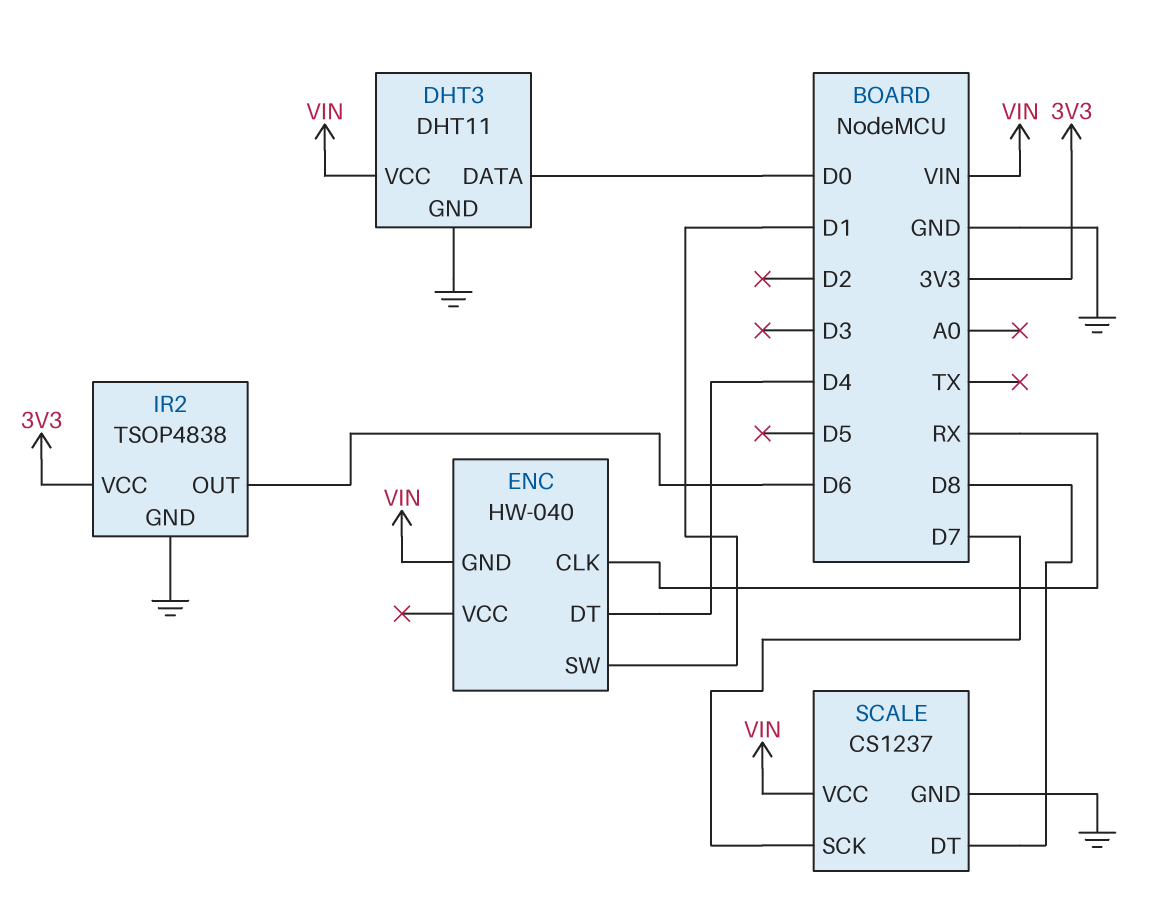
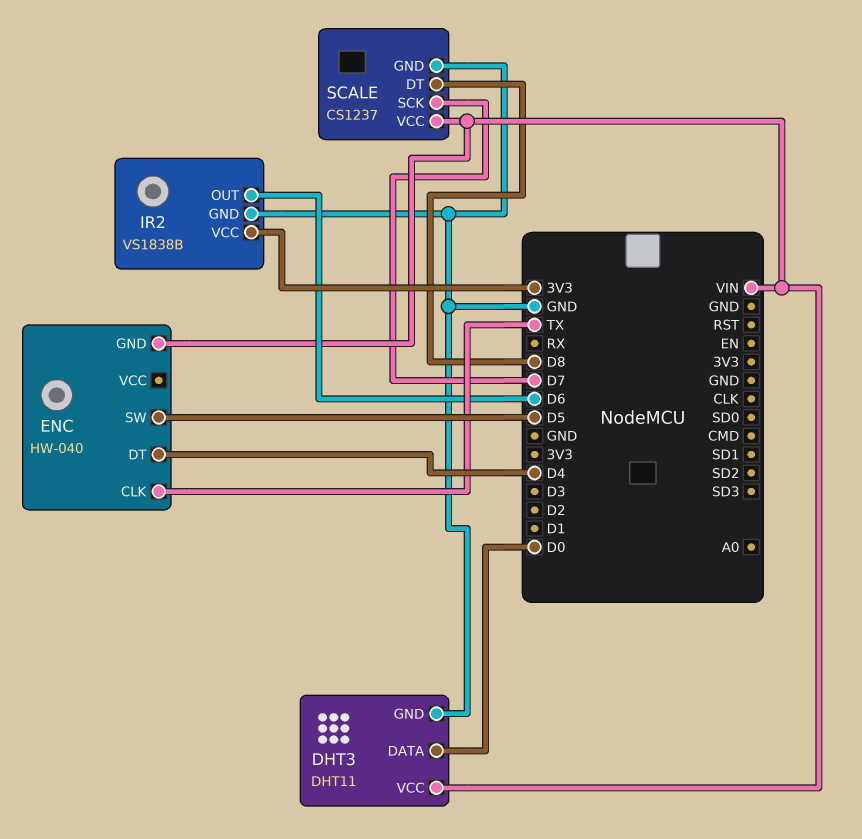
ENC pin CLK: RX -> TX
ENC pin SW: D1 -> D5
IR2: TSOP4838 -> VS1838B

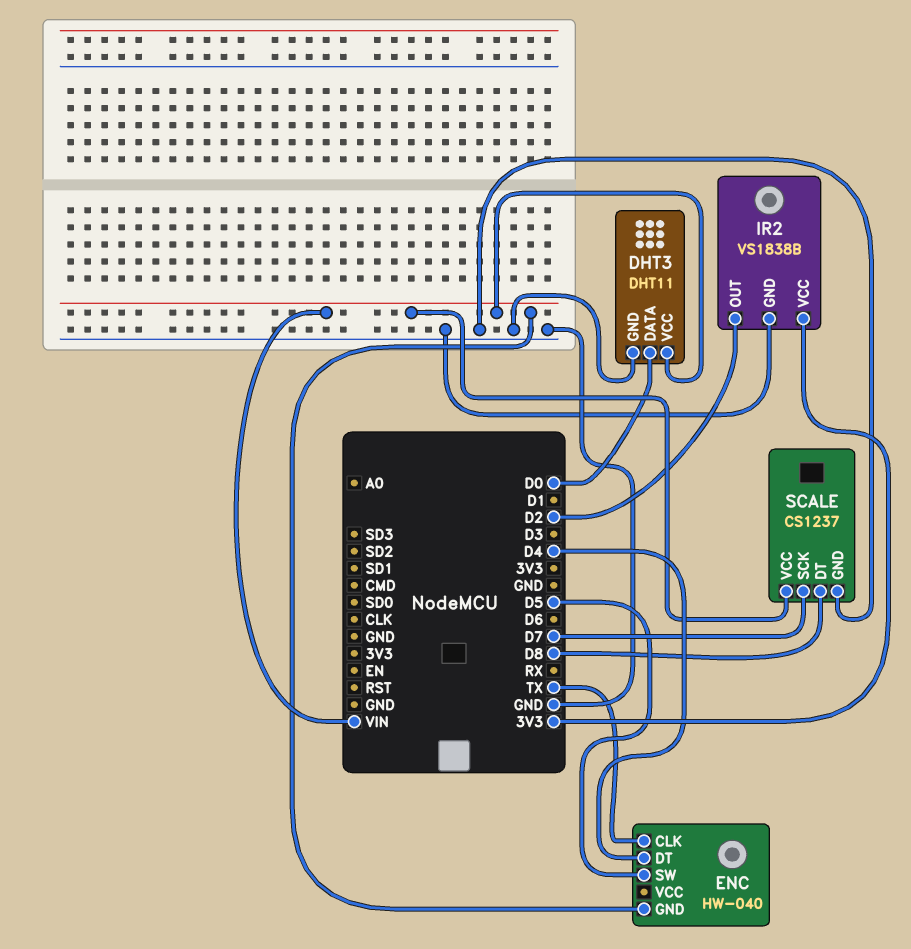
IR2 pin OUT: D6 -> D2

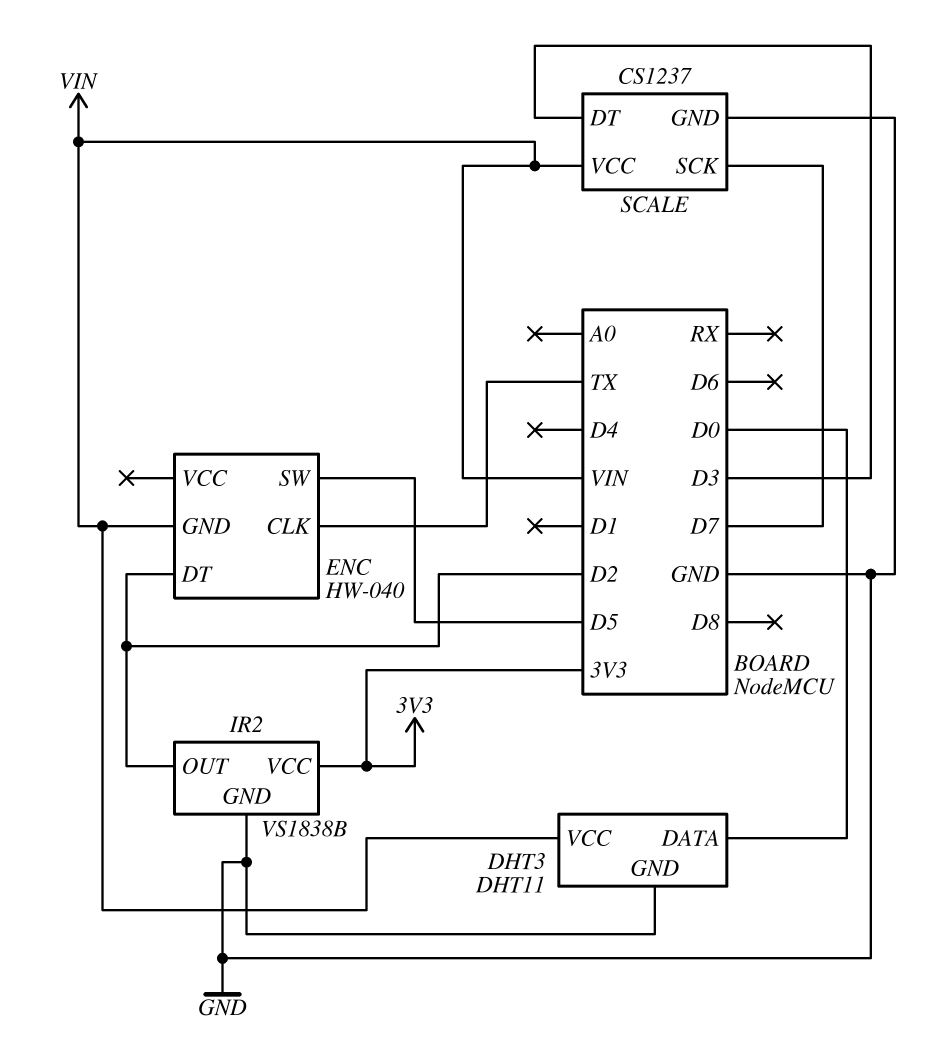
ENC pin DT: D4 -> D2
SCALE pin DT: D8 -> D3

